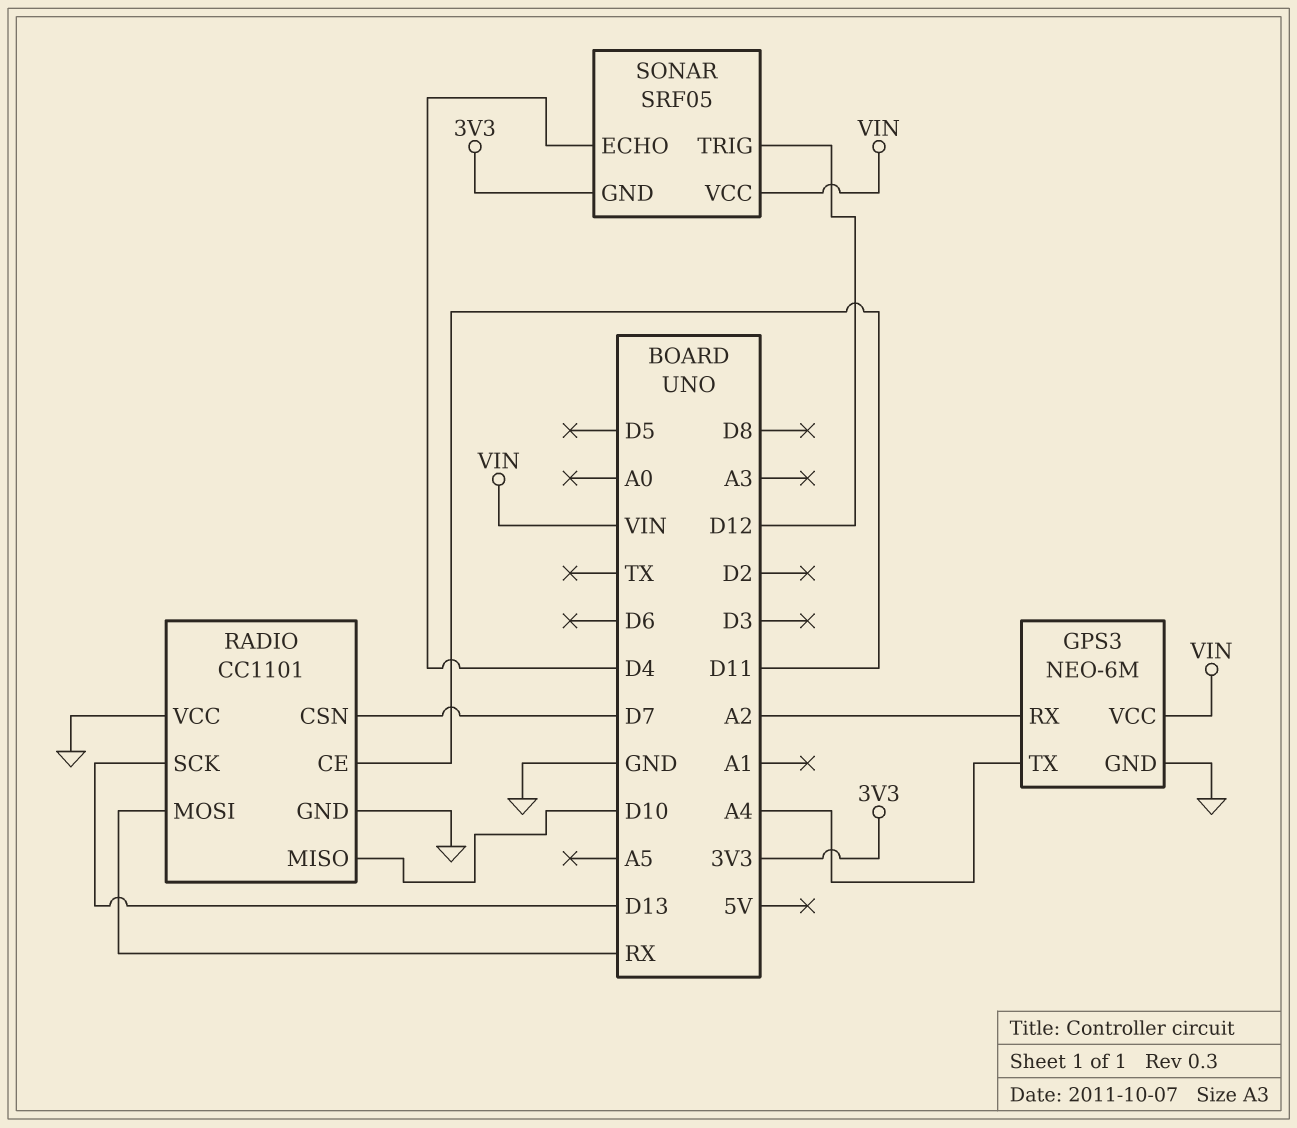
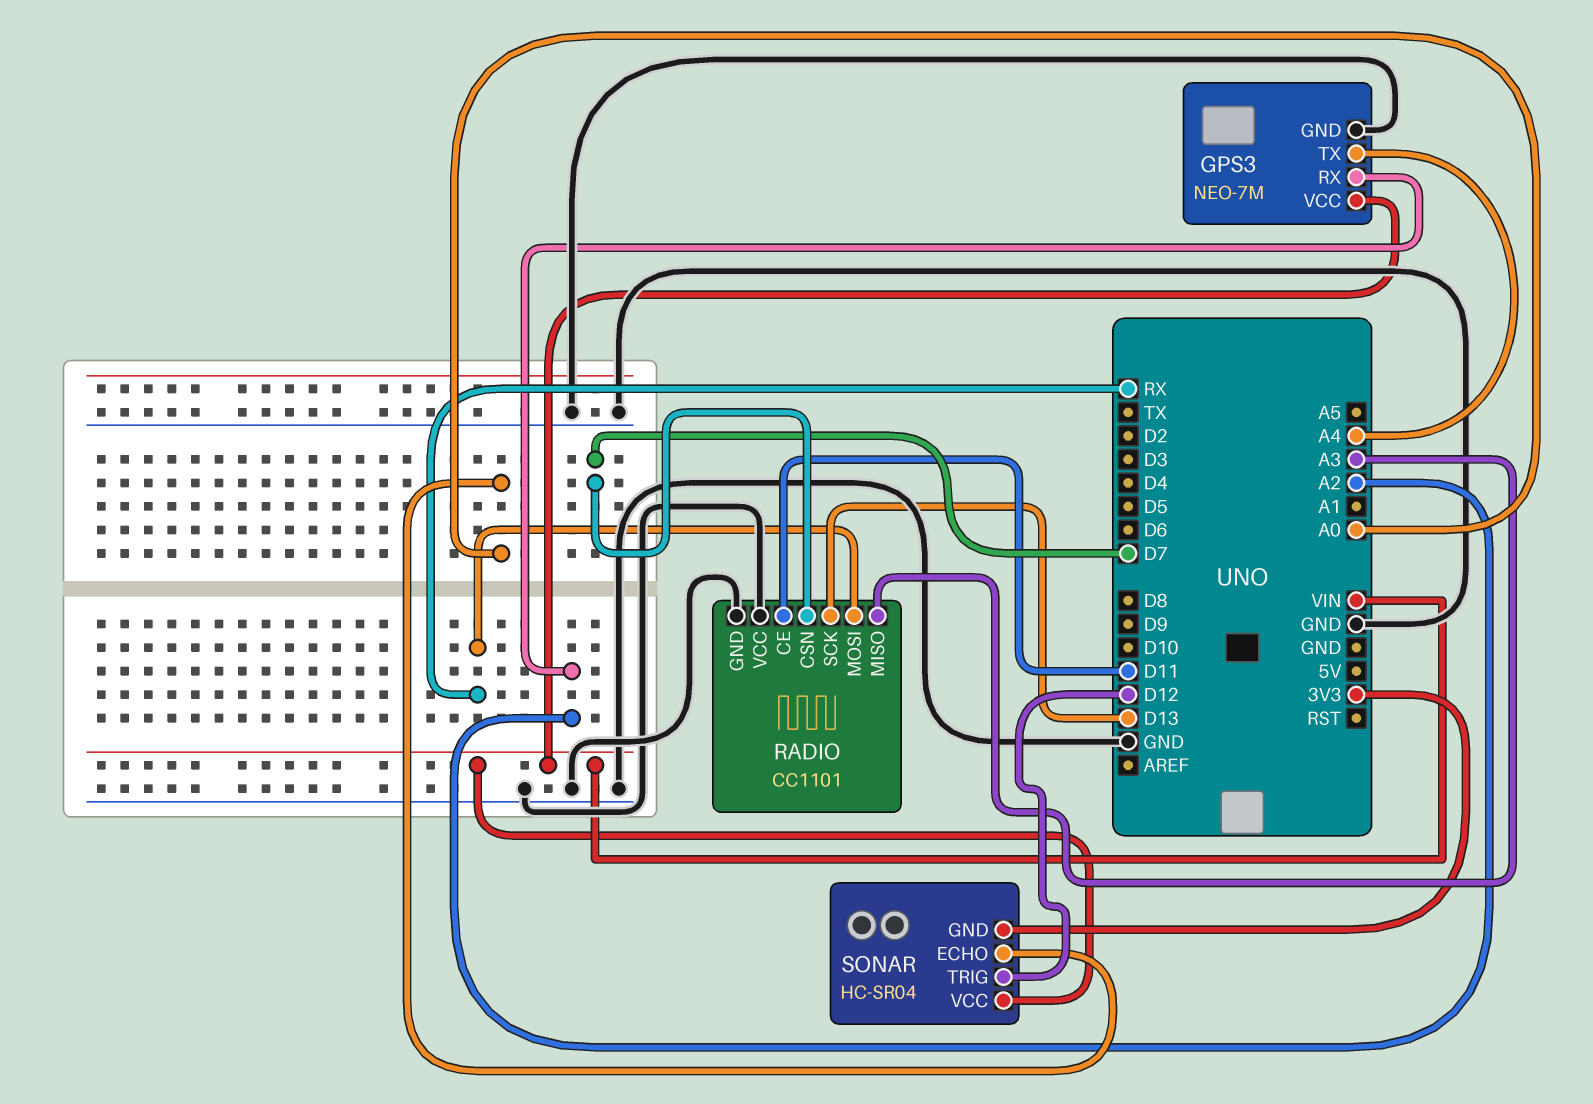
GPS3: NEO-6M -> NEO-7M
RADIO pin MISO: D10 -> A3
SONAR: SRF05 -> HC-SR04
SONAR pin ECHO: D4 -> A0

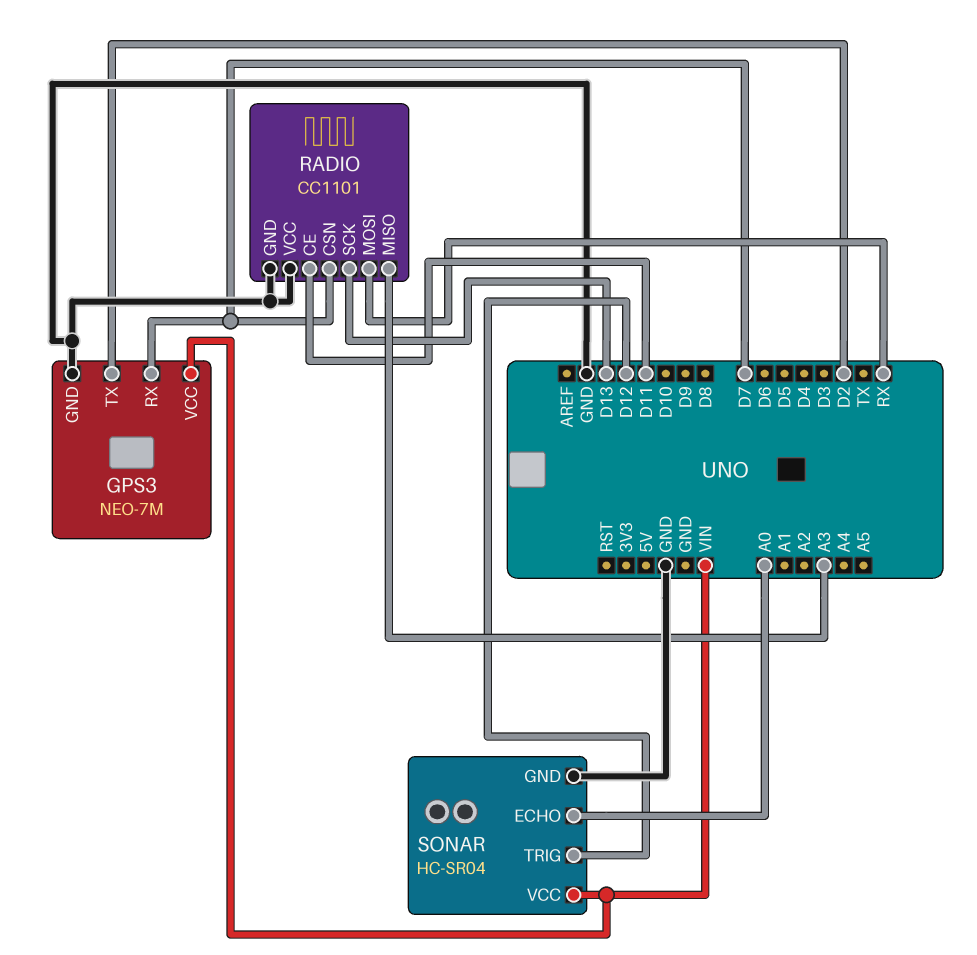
GPS3 pin RX: A2 -> D7
GPS3 pin TX: A4 -> D2
SONAR pin GND: 3V3 -> GND

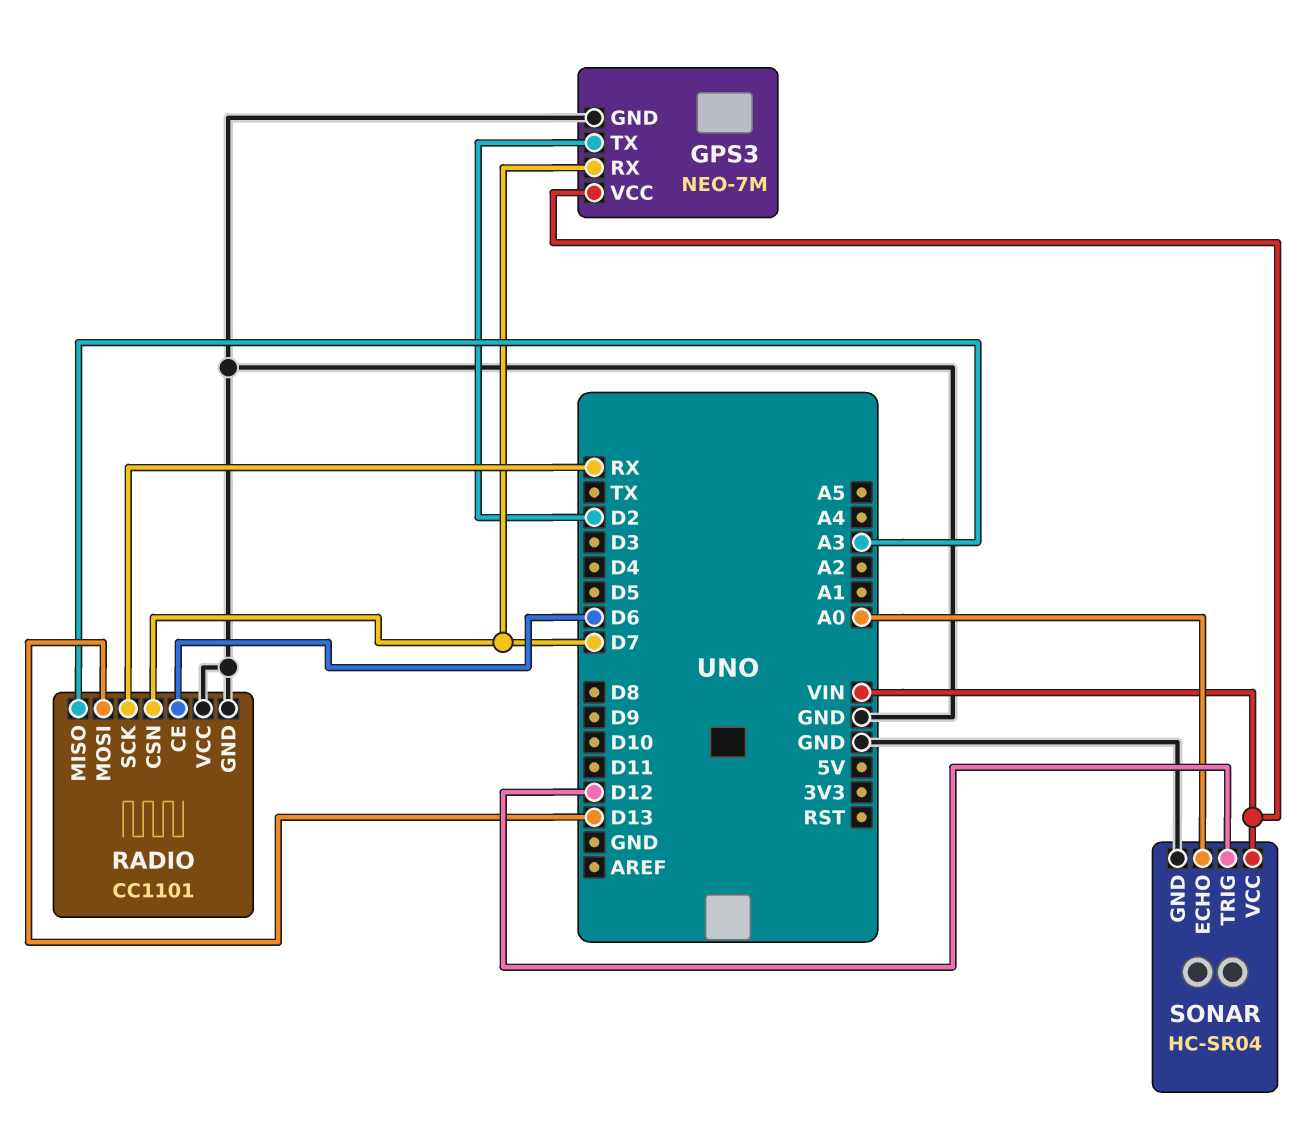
RADIO pin CE: D11 -> D6
RADIO pin MOSI: RX -> D13
RADIO pin SCK: D13 -> RX

